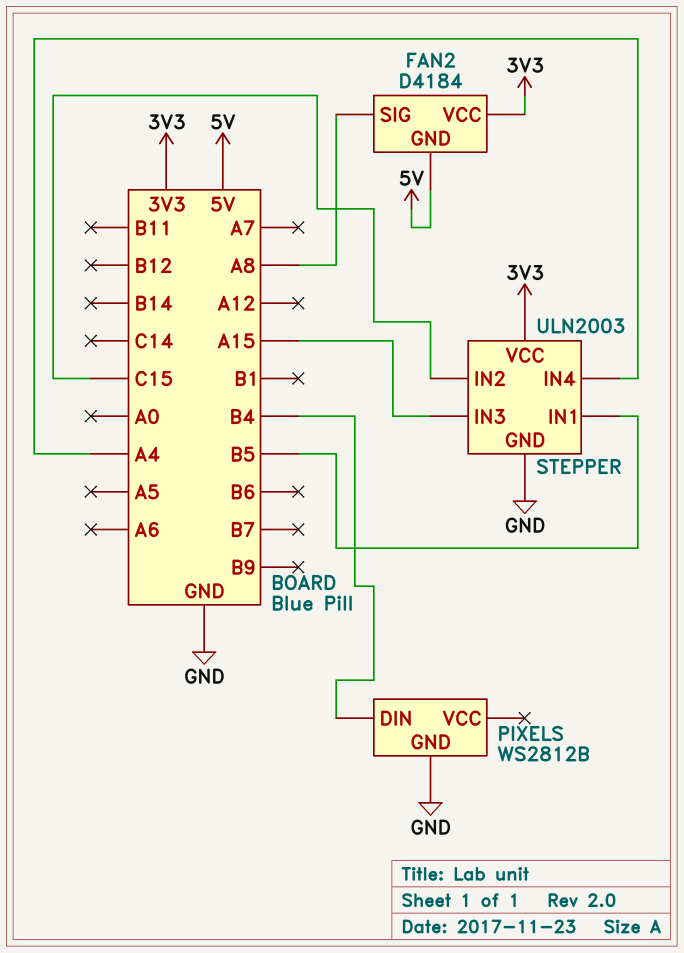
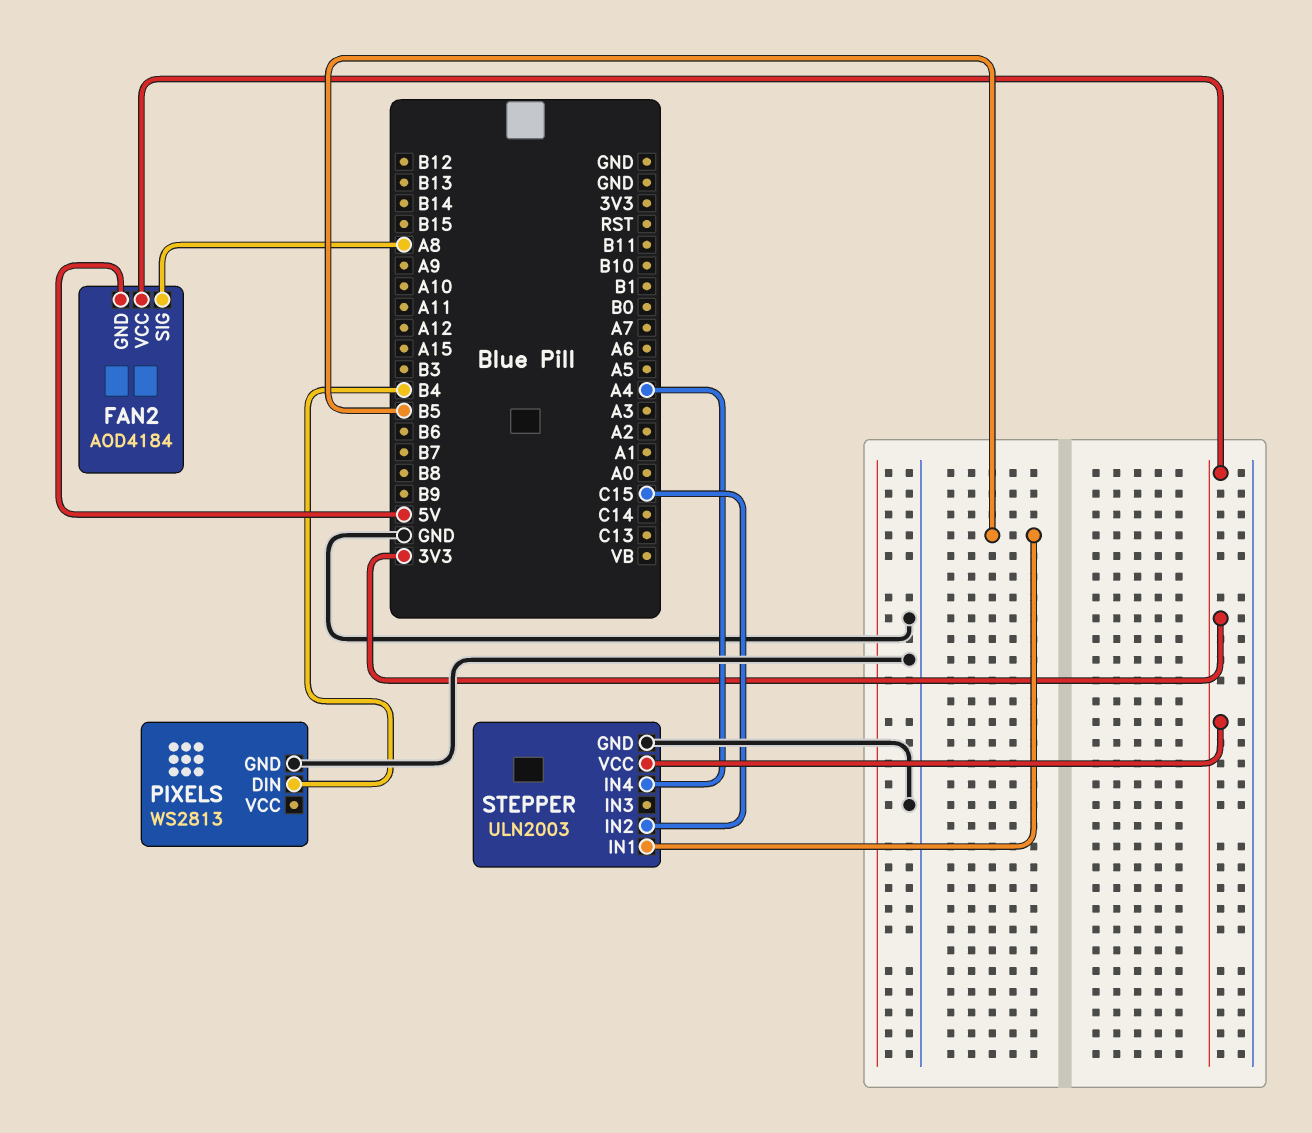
FAN2: D4184 -> AOD4184
PIXELS: WS2812B -> WS2813
STEPPER pin IN3: A15 -> none

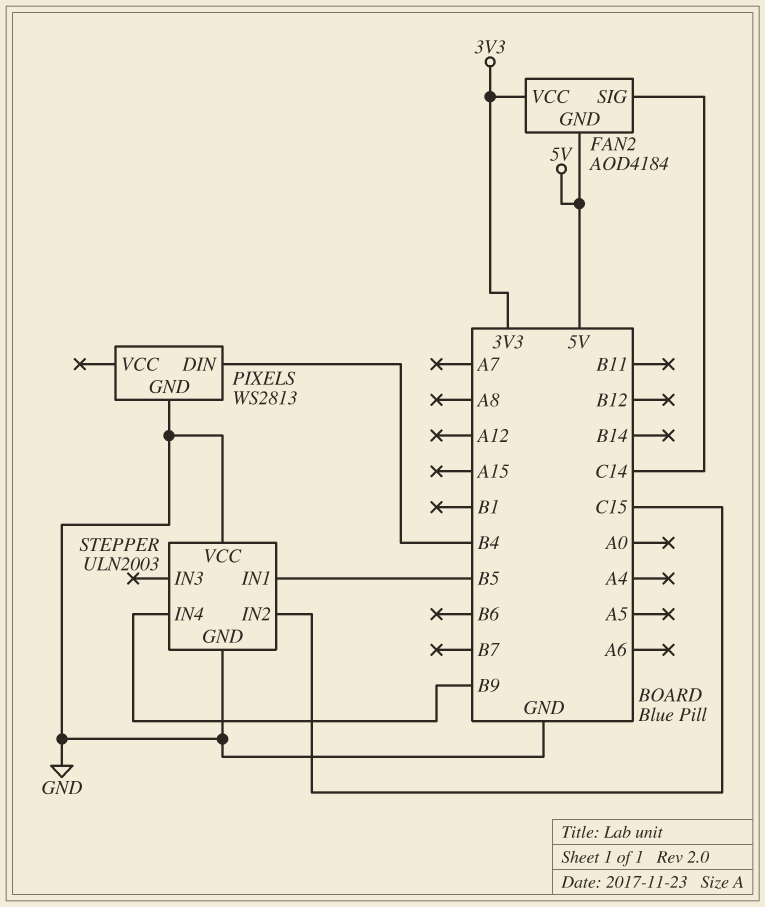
FAN2 pin SIG: A8 -> C14
STEPPER pin IN4: A4 -> B9
STEPPER pin VCC: 3V3 -> GND

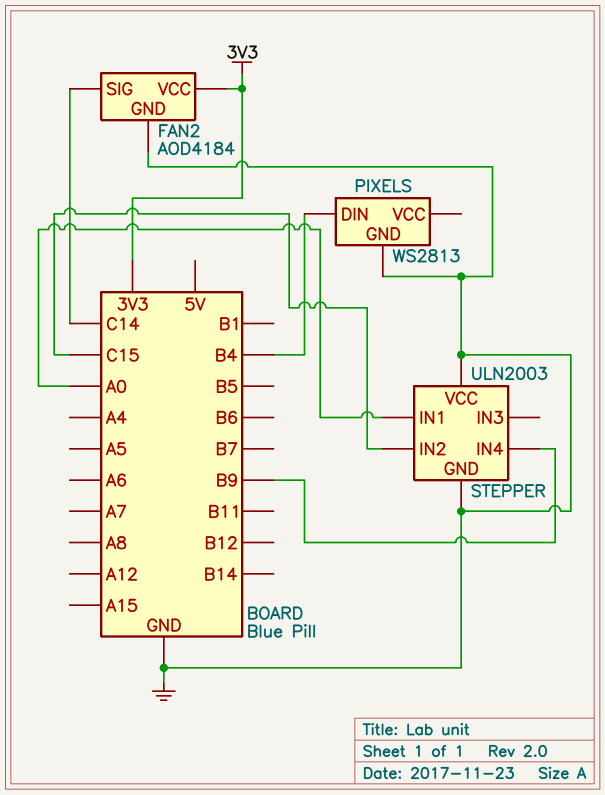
FAN2 pin GND: 5V -> GND
STEPPER pin IN1: B5 -> A0

